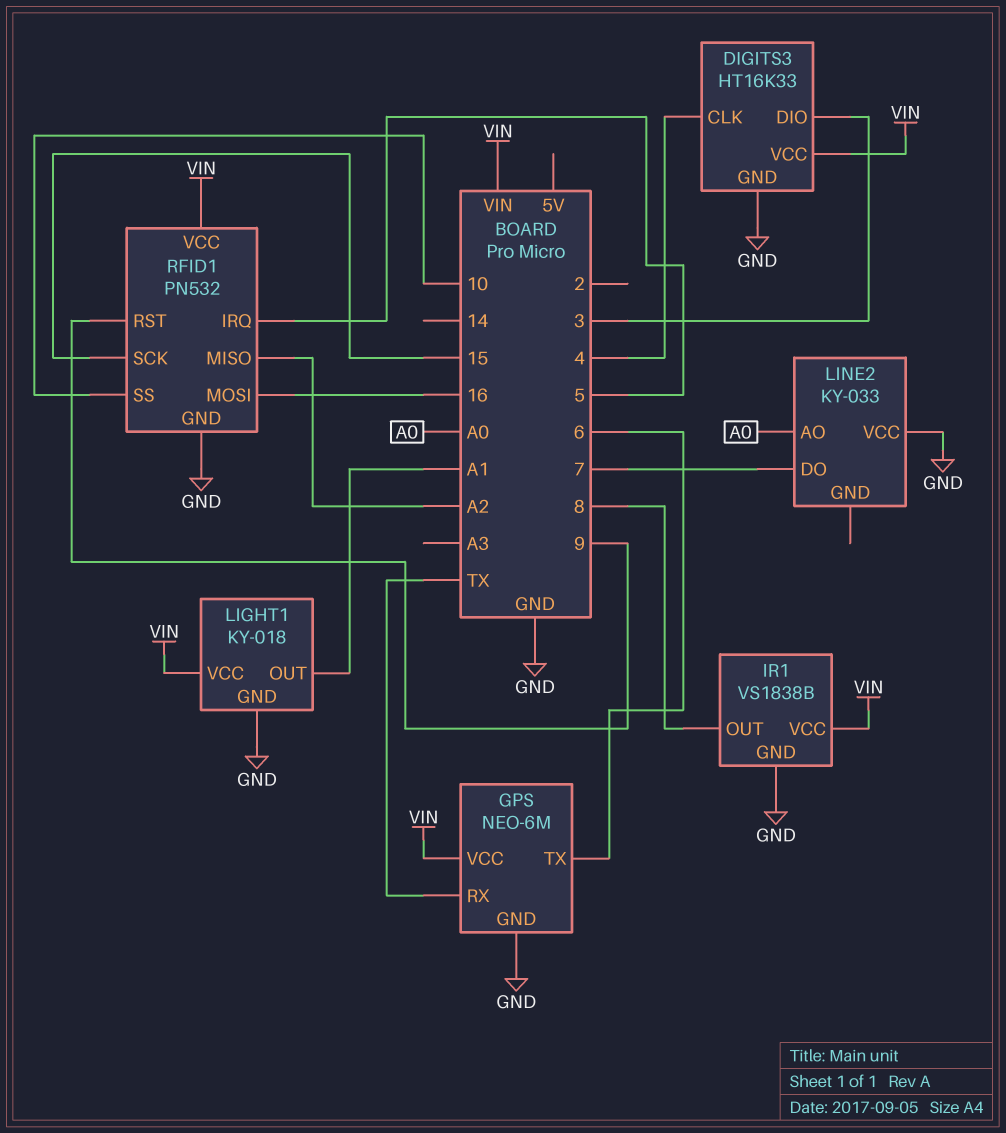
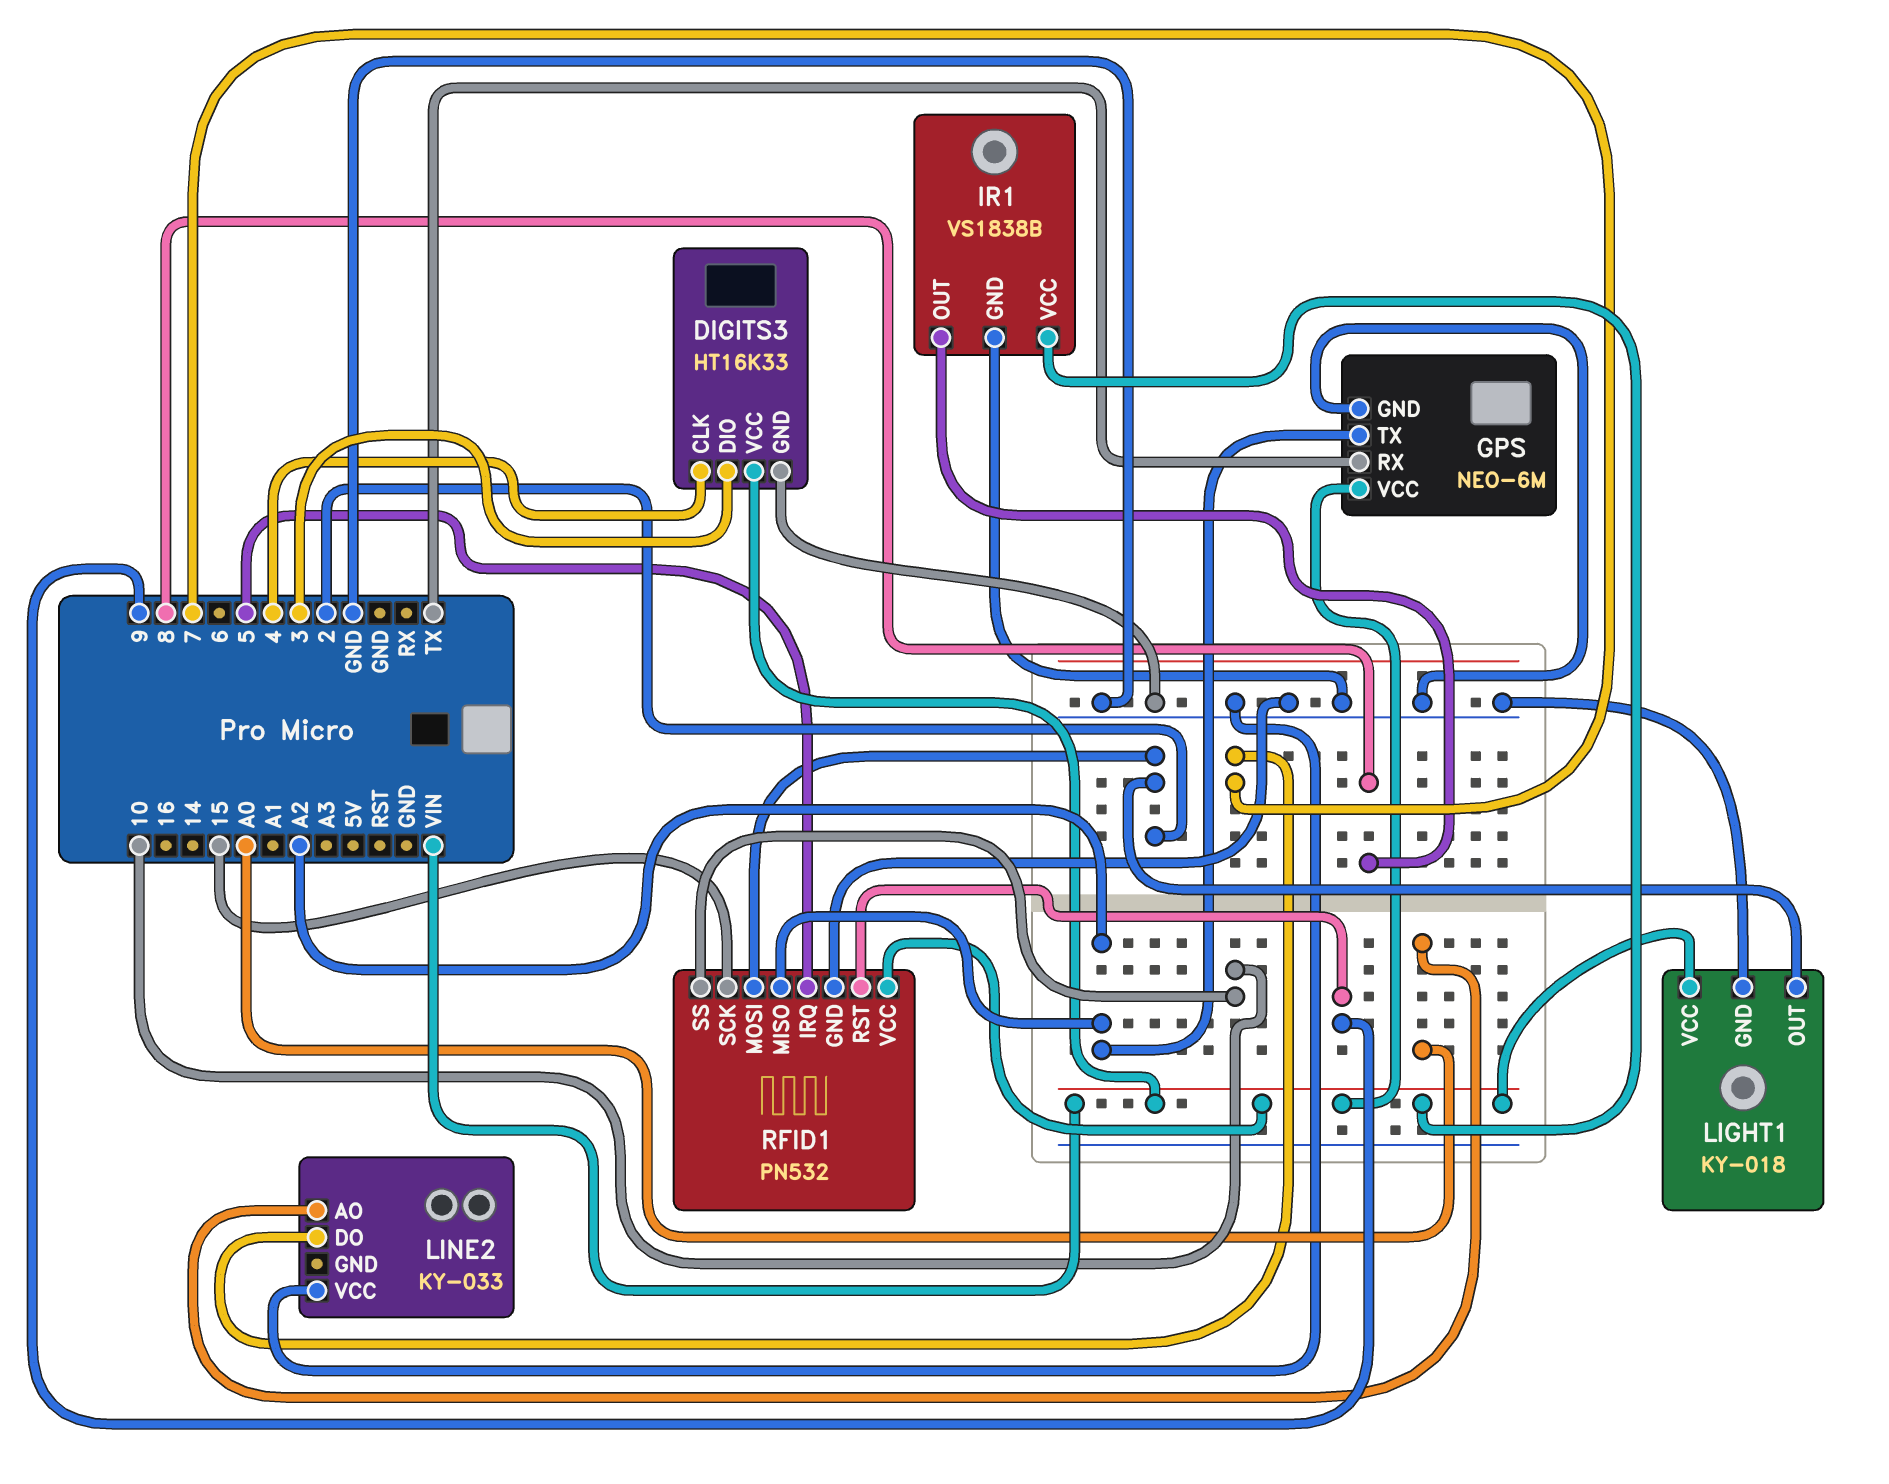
GPS pin TX: 6 -> A2
LIGHT1 pin OUT: A1 -> 2
RFID1 pin MOSI: 16 -> 2

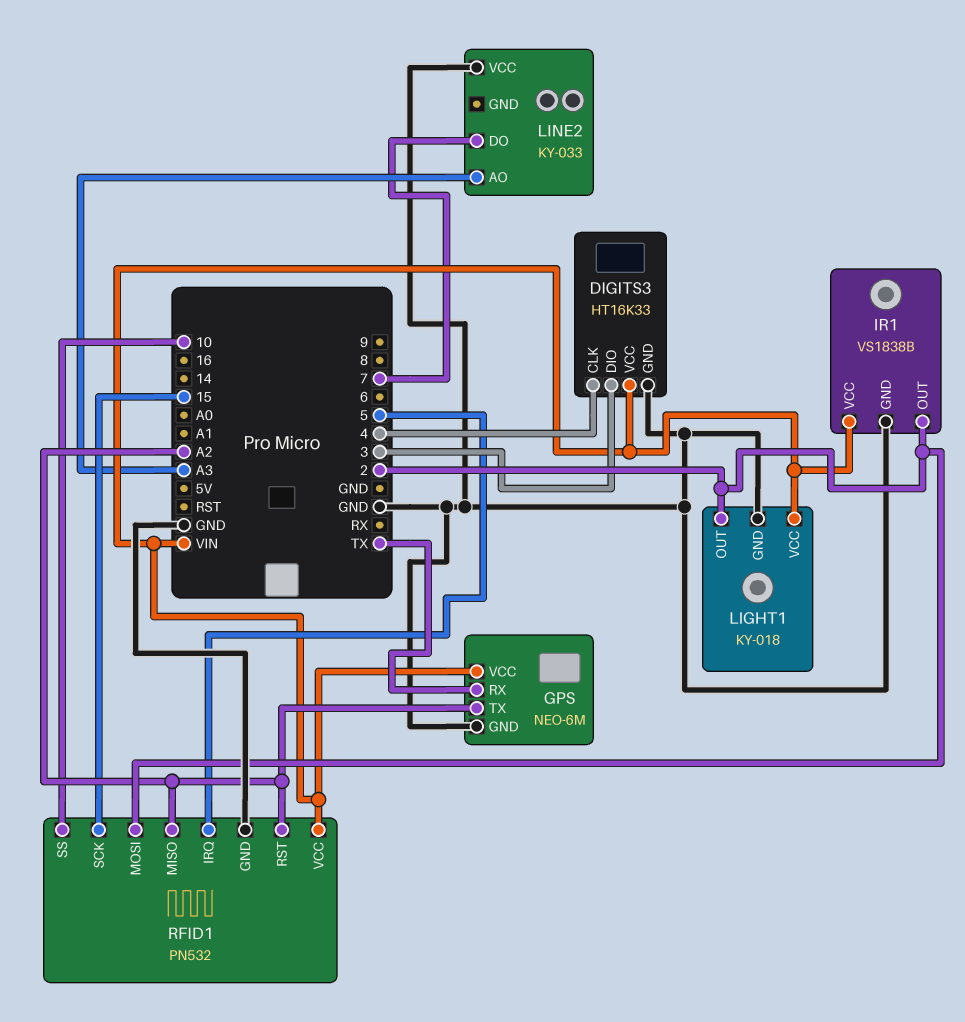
IR1 pin OUT: 8 -> 2
LINE2 pin AO: A0 -> A3
RFID1 pin RST: 9 -> A2

